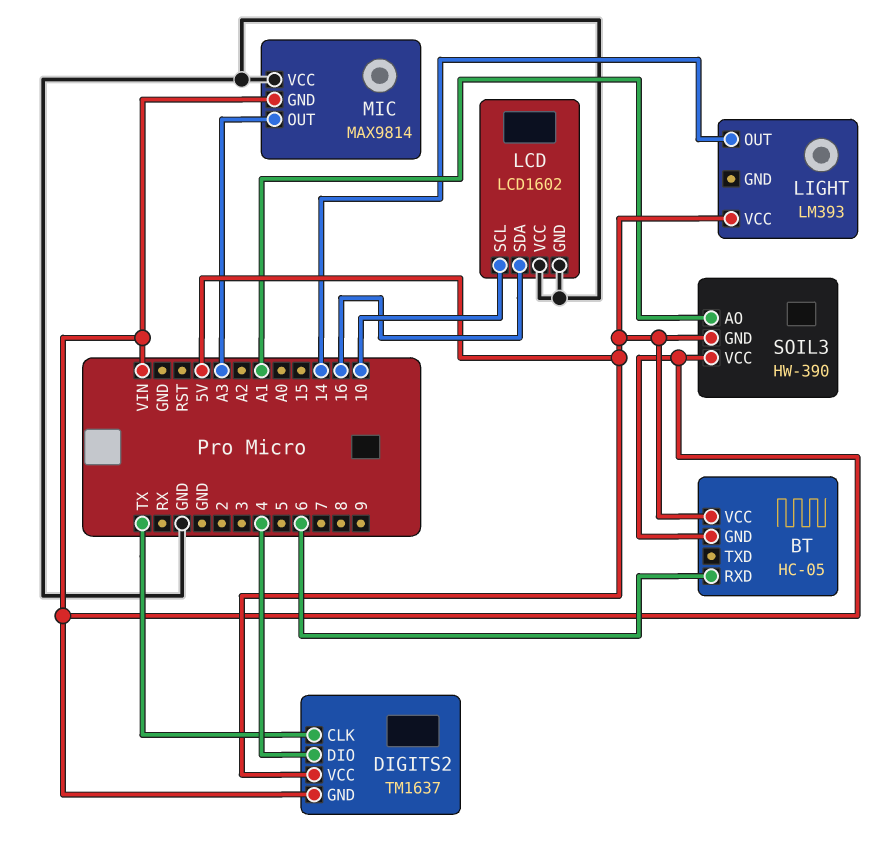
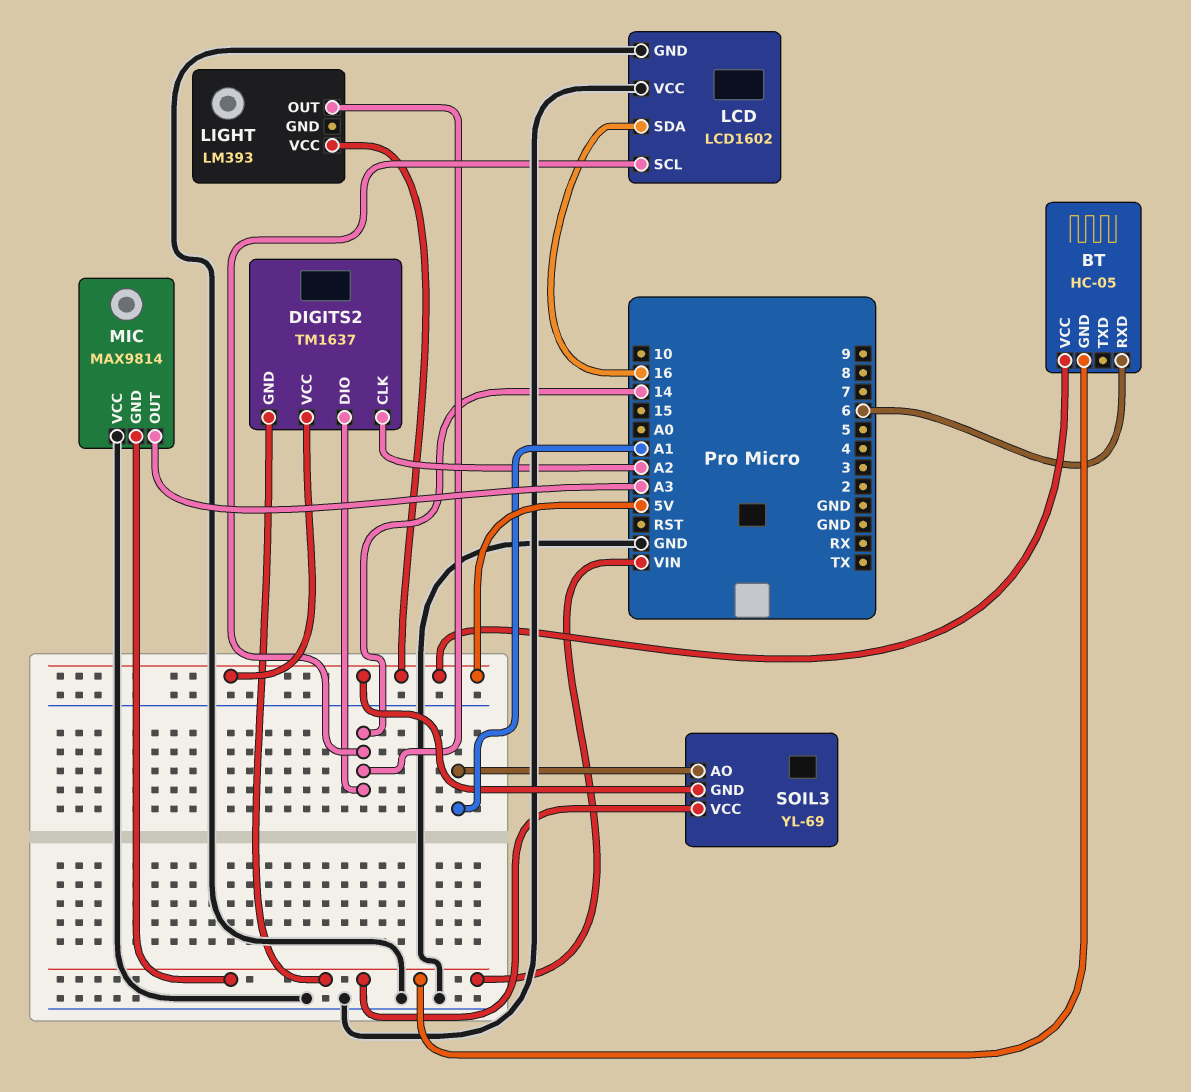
DIGITS2 pin CLK: TX -> A2
DIGITS2 pin DIO: 4 -> 14
LCD pin SCL: 10 -> 14
SOIL3: HW-390 -> YL-69

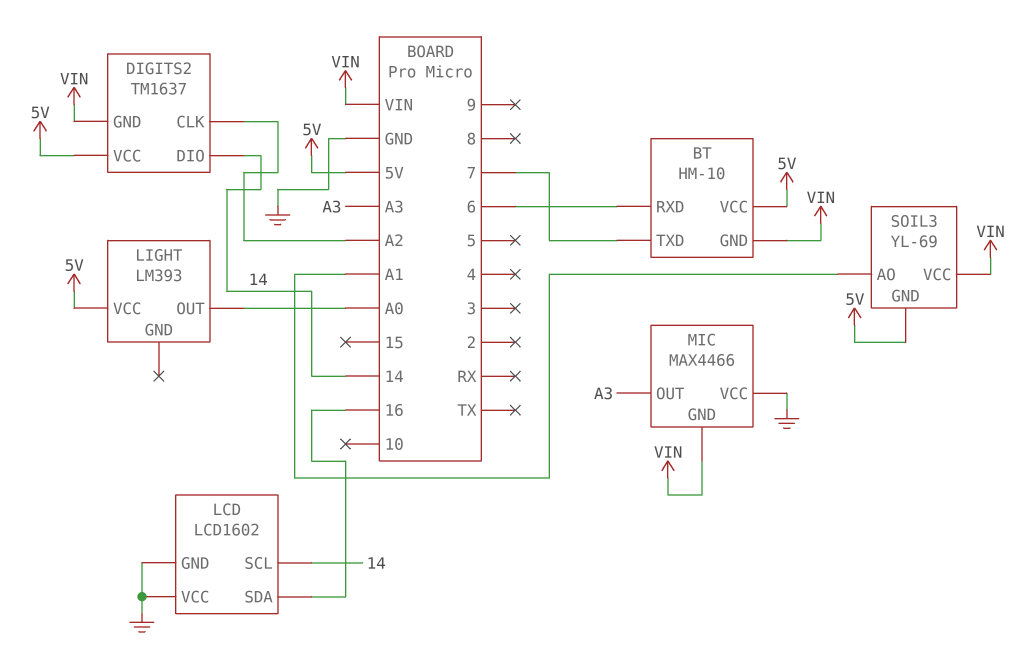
BT: HC-05 -> HM-10
BT pin TXD: none -> 7
LIGHT pin OUT: 14 -> A0
MIC: MAX9814 -> MAX4466

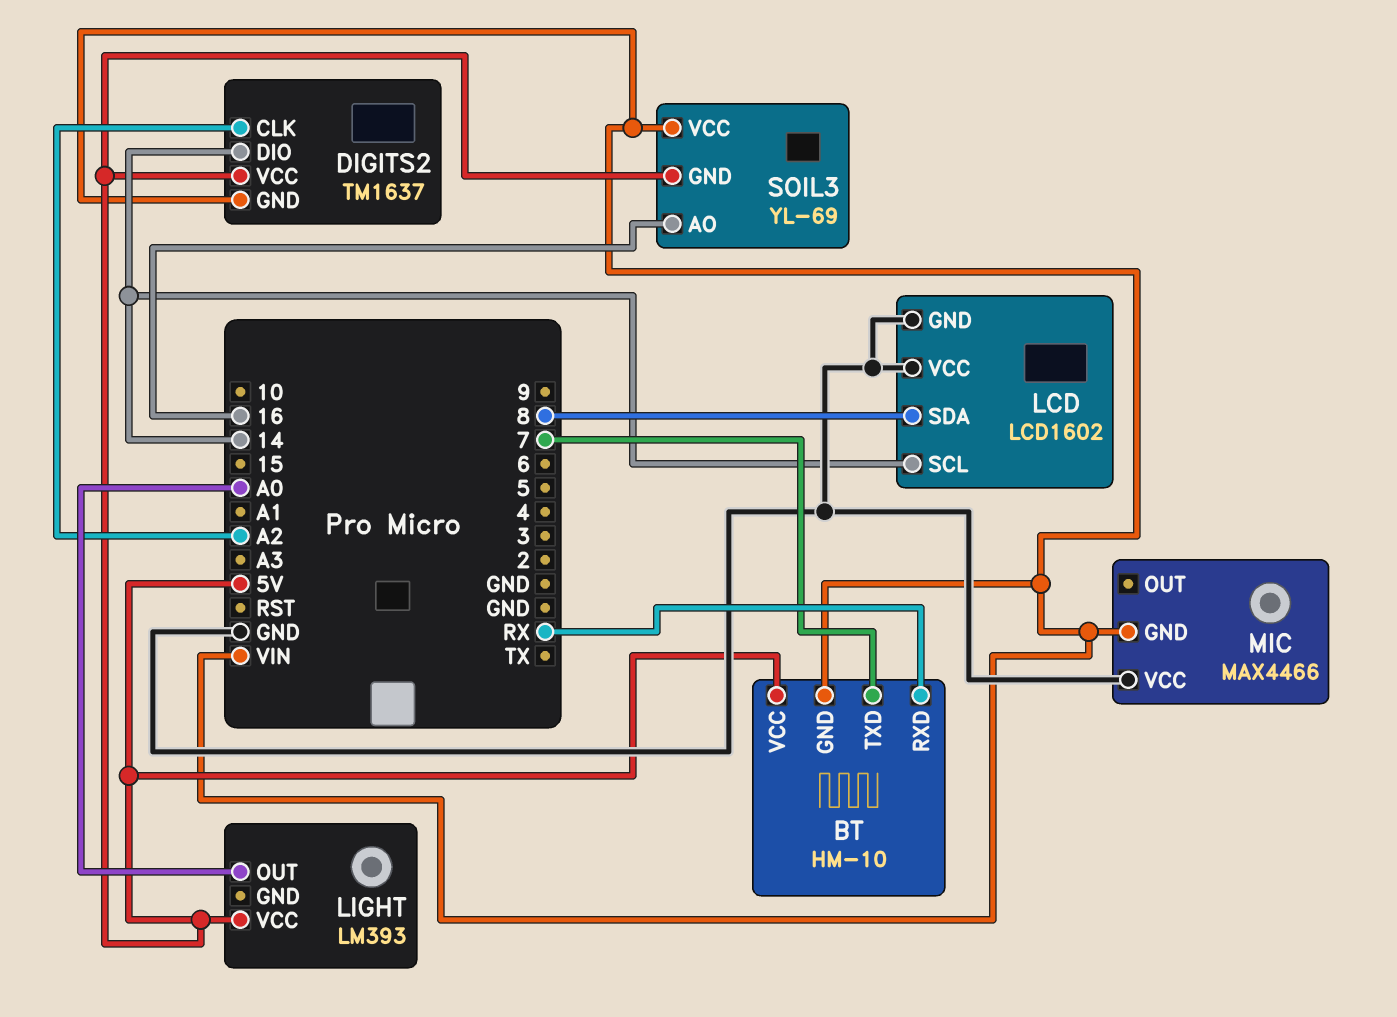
BT pin RXD: 6 -> RX
LCD pin SDA: 16 -> 8
MIC pin OUT: A3 -> none
SOIL3 pin AO: A1 -> 16

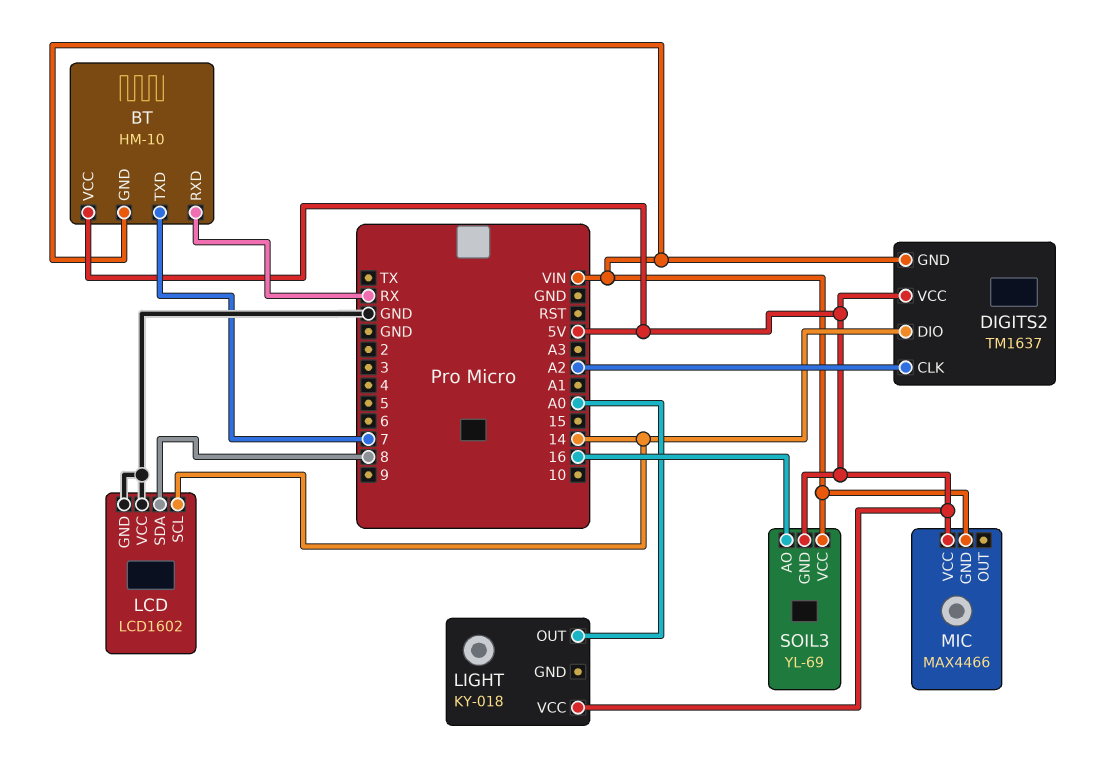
LIGHT: LM393 -> KY-018
MIC pin VCC: GND -> 5V

